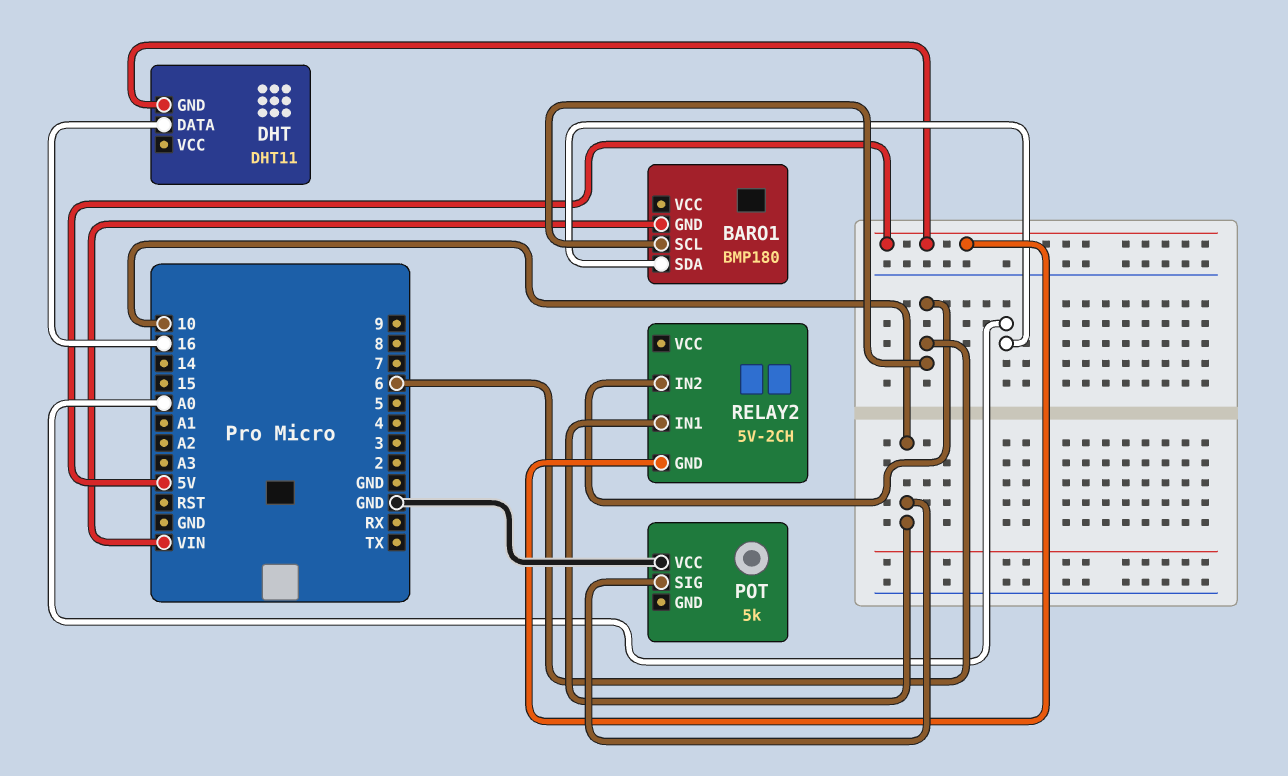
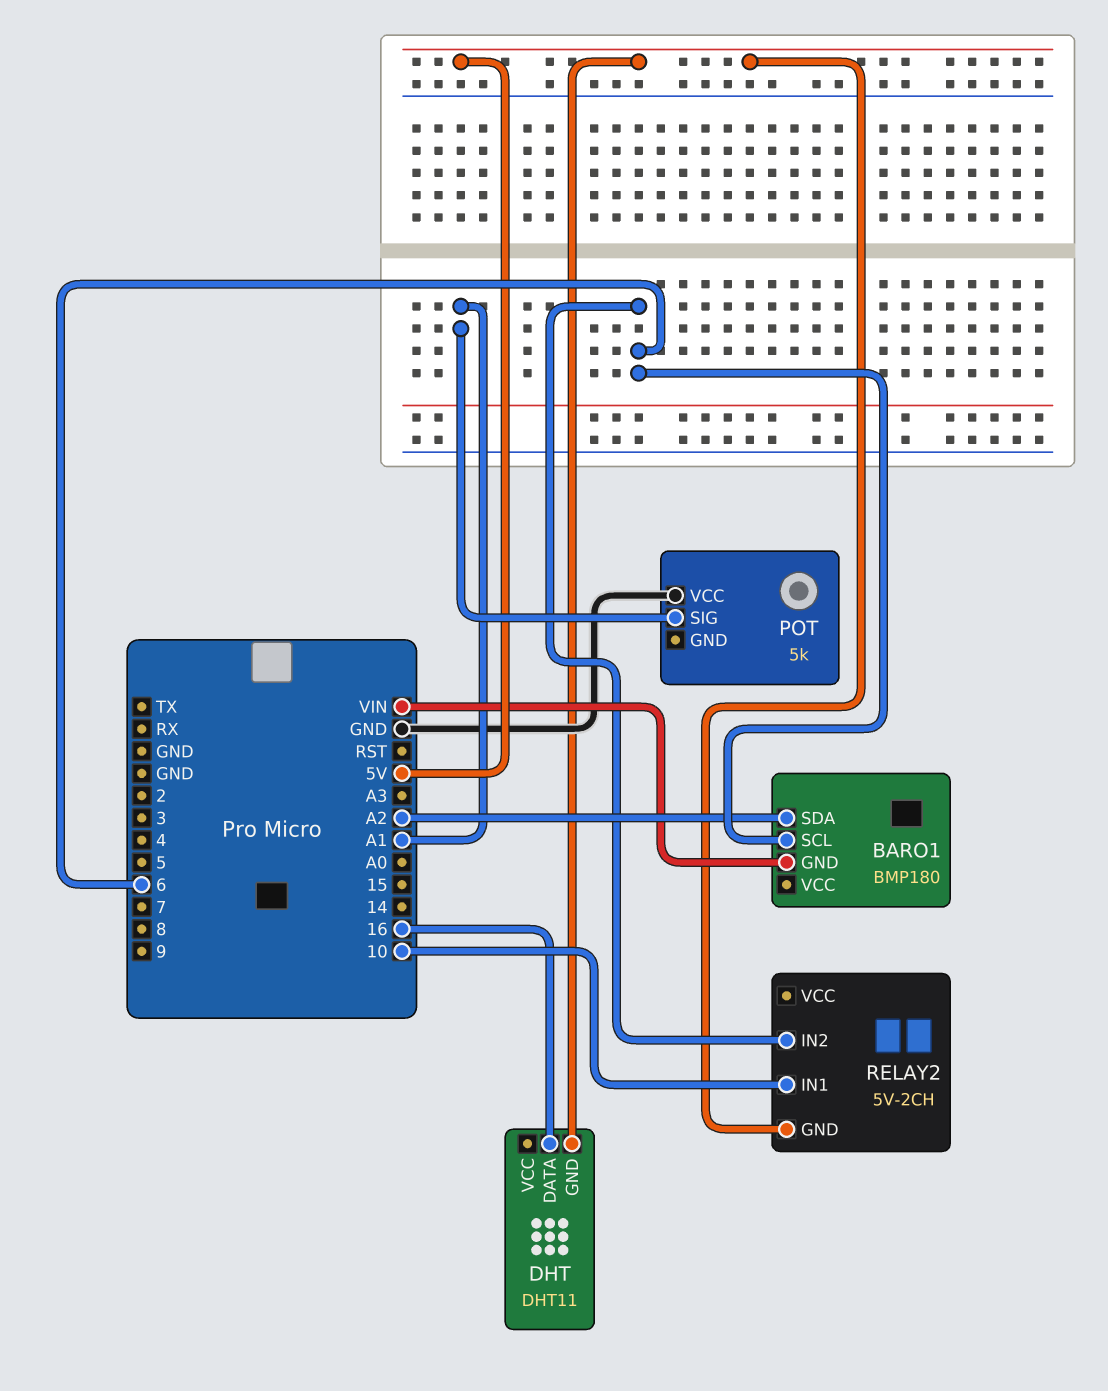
BARO1 pin SDA: A0 -> A2
POT pin SIG: 10 -> A1

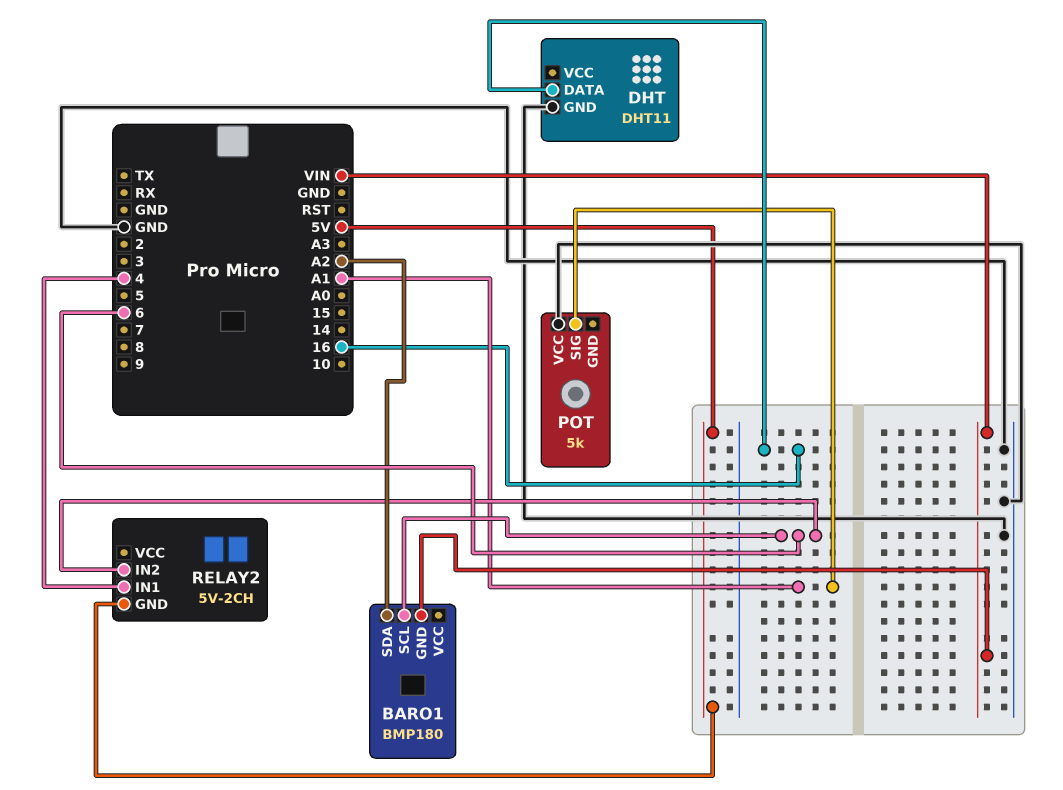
DHT pin GND: 5V -> GND
RELAY2 pin IN1: 10 -> 4

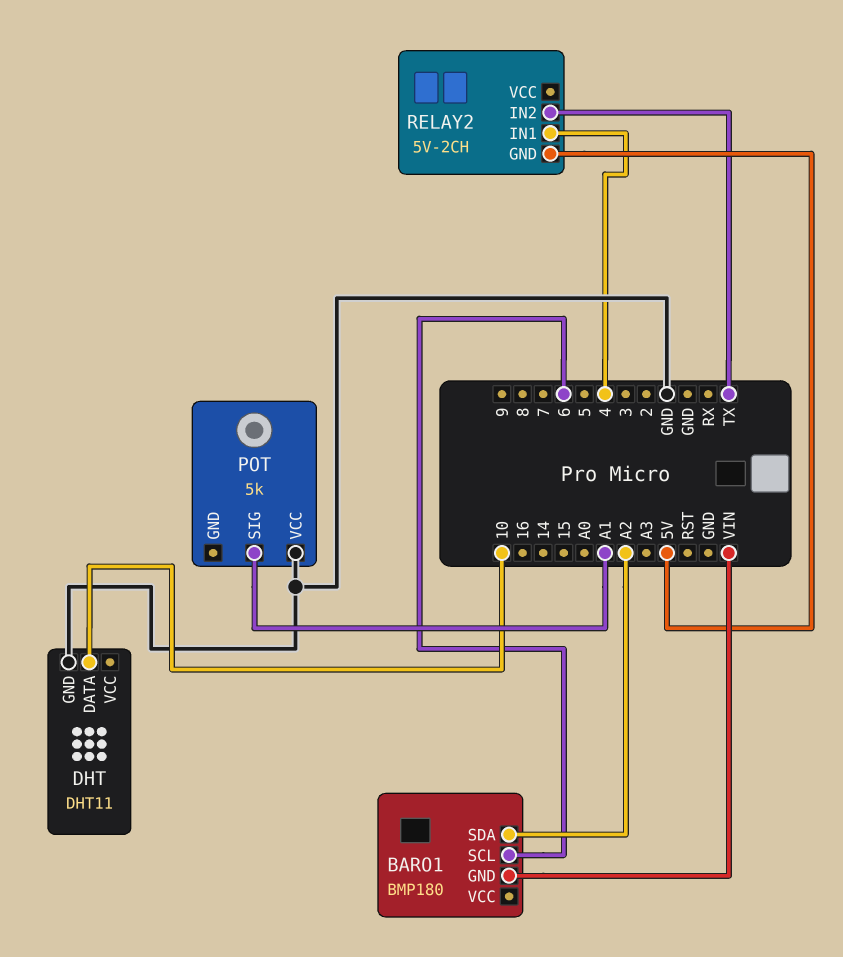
DHT pin DATA: 16 -> 10
RELAY2 pin IN2: 6 -> TX

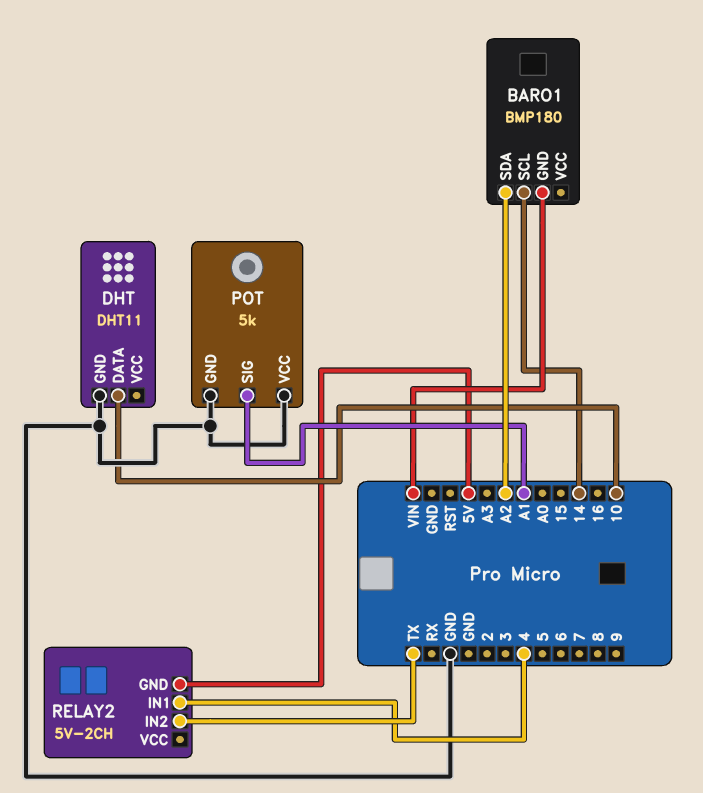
BARO1 pin SCL: 6 -> 14
POT pin GND: none -> GND

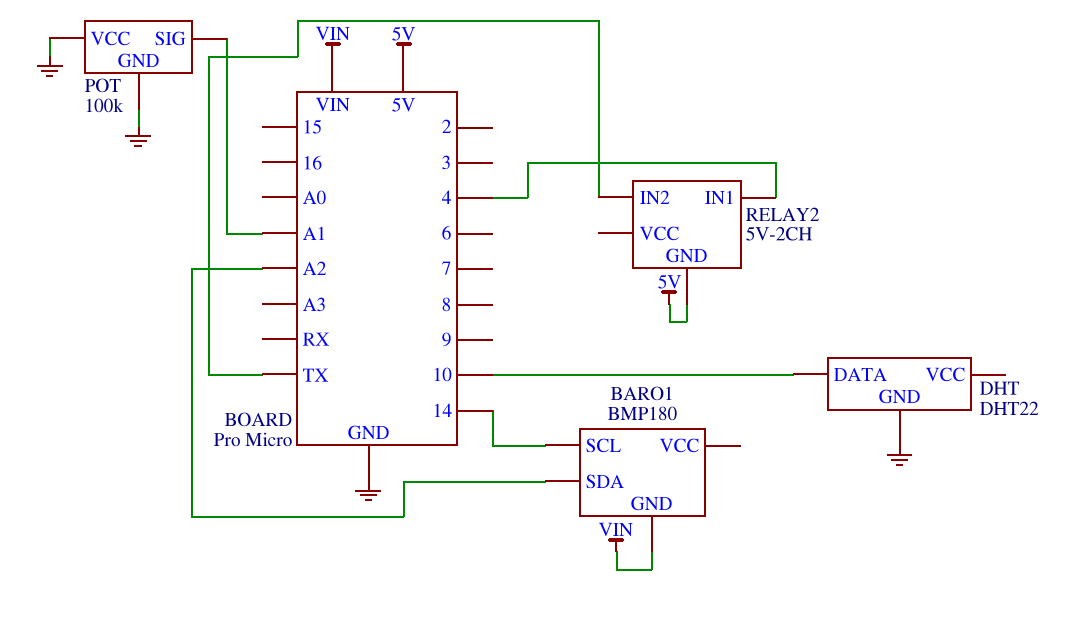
DHT: DHT11 -> DHT22
POT: 5k -> 100k

